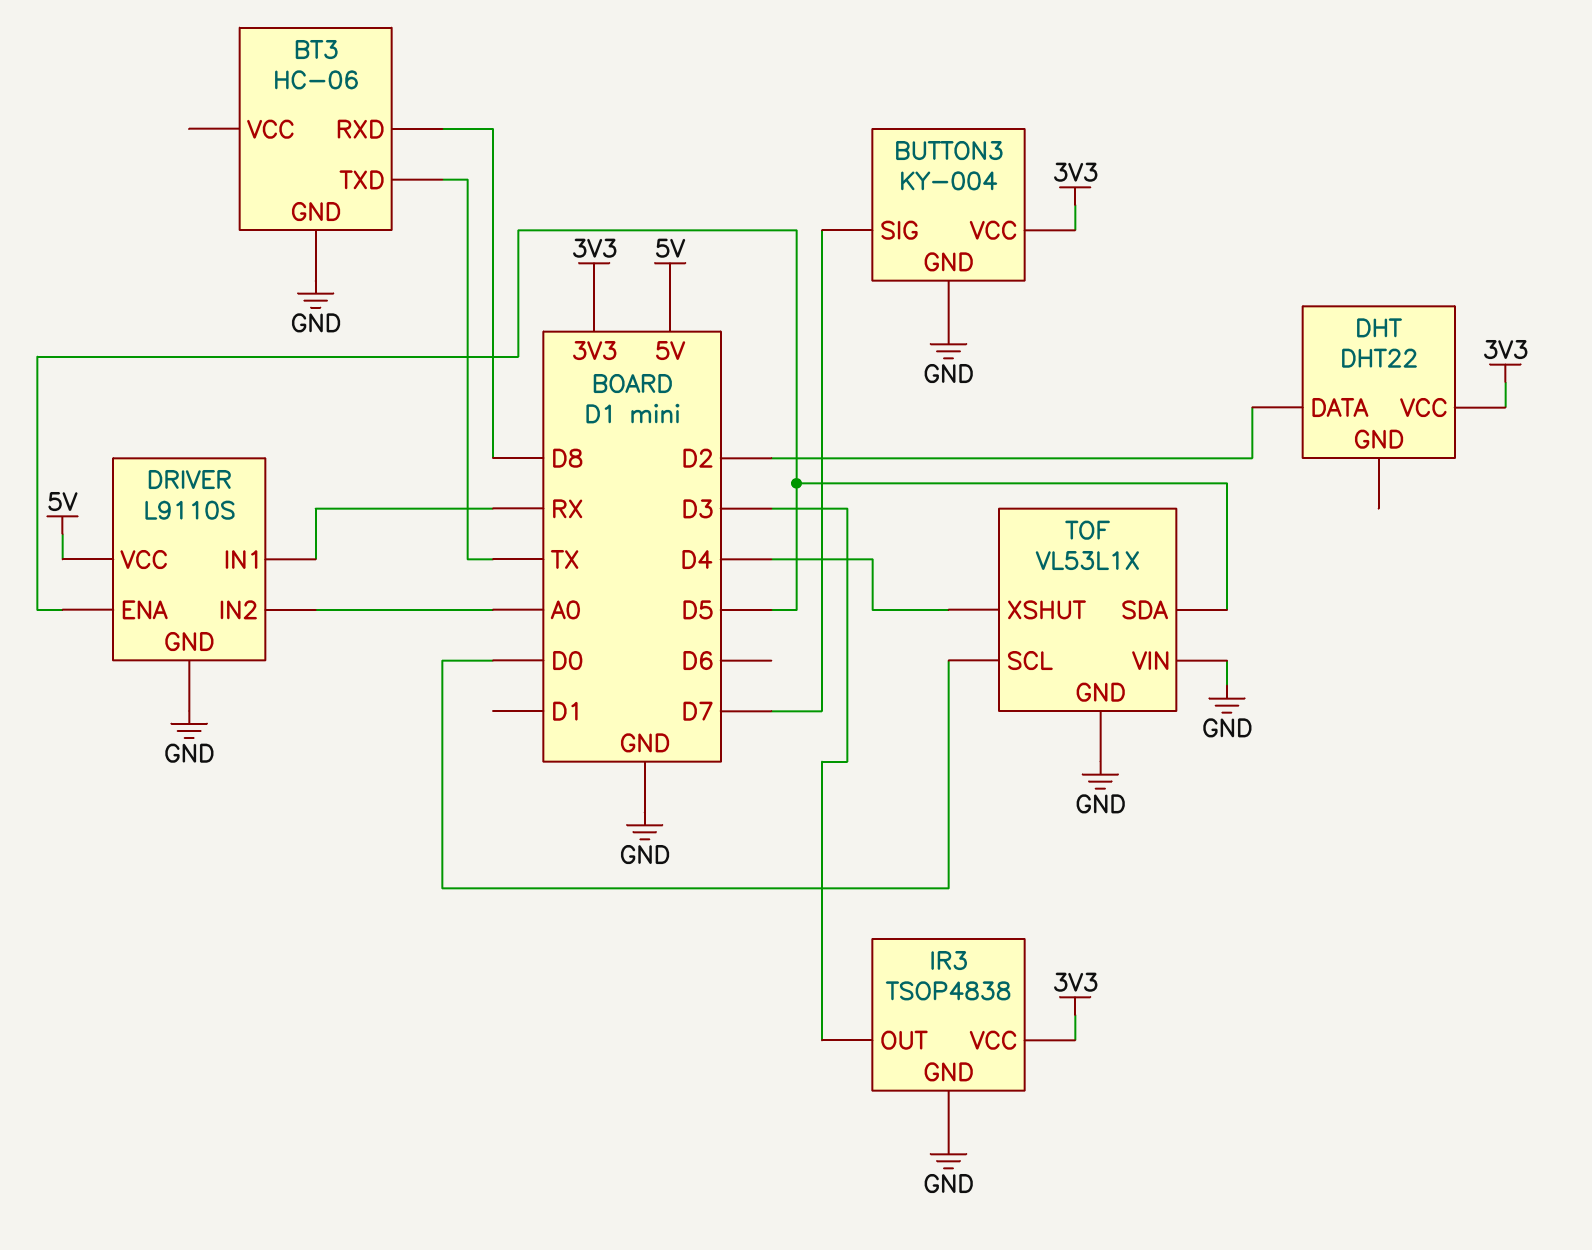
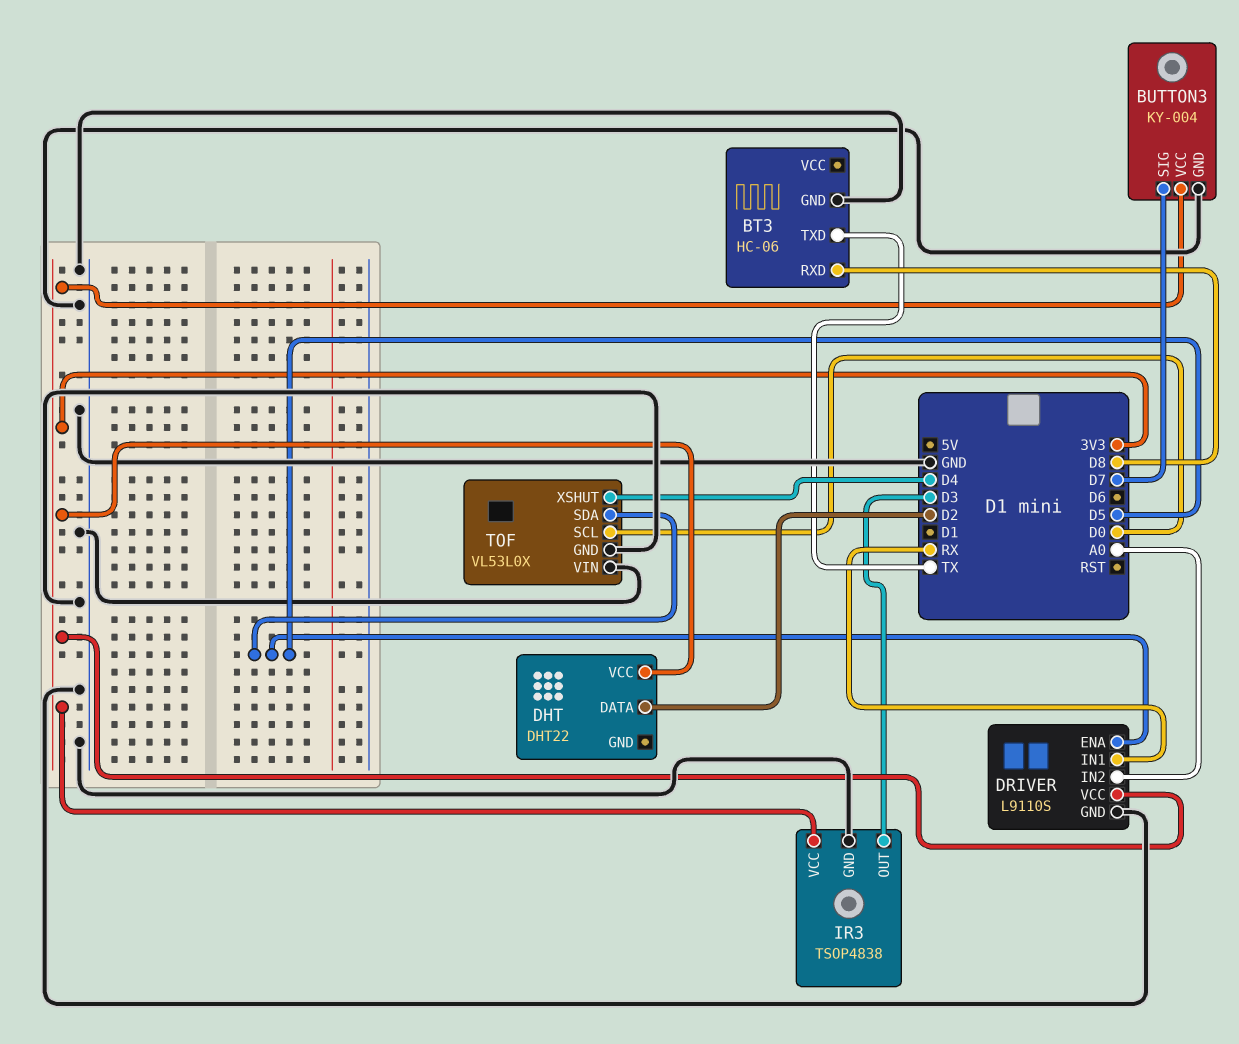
DRIVER pin VCC: 5V -> 3V3
TOF: VL53L1X -> VL53L0X

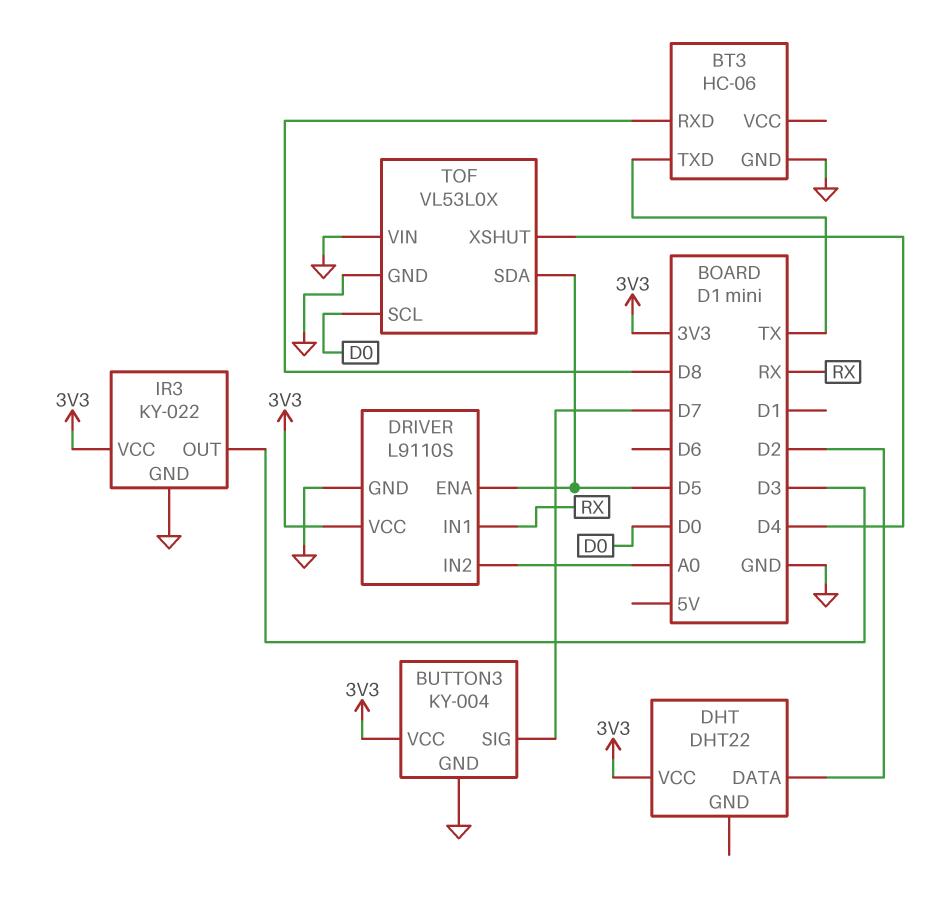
IR3: TSOP4838 -> KY-022

